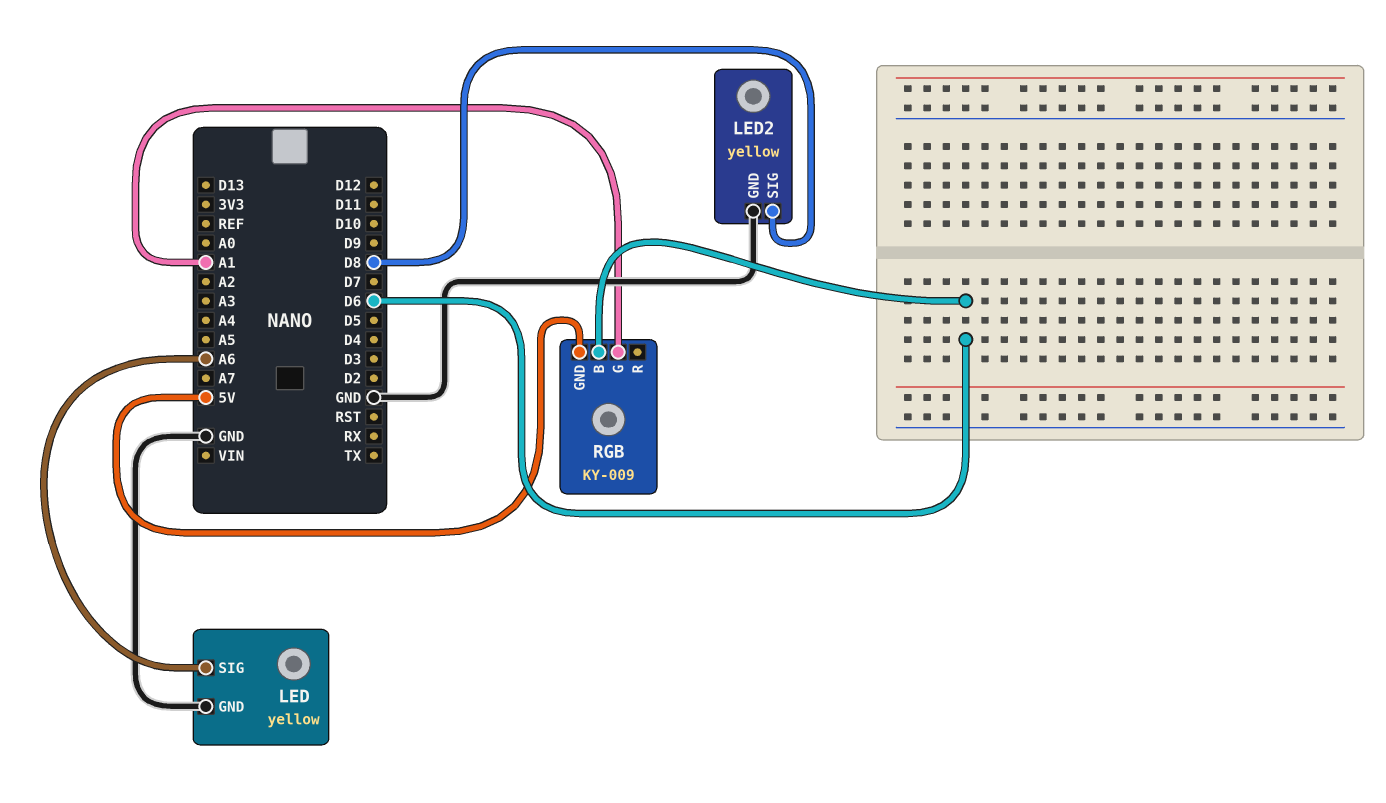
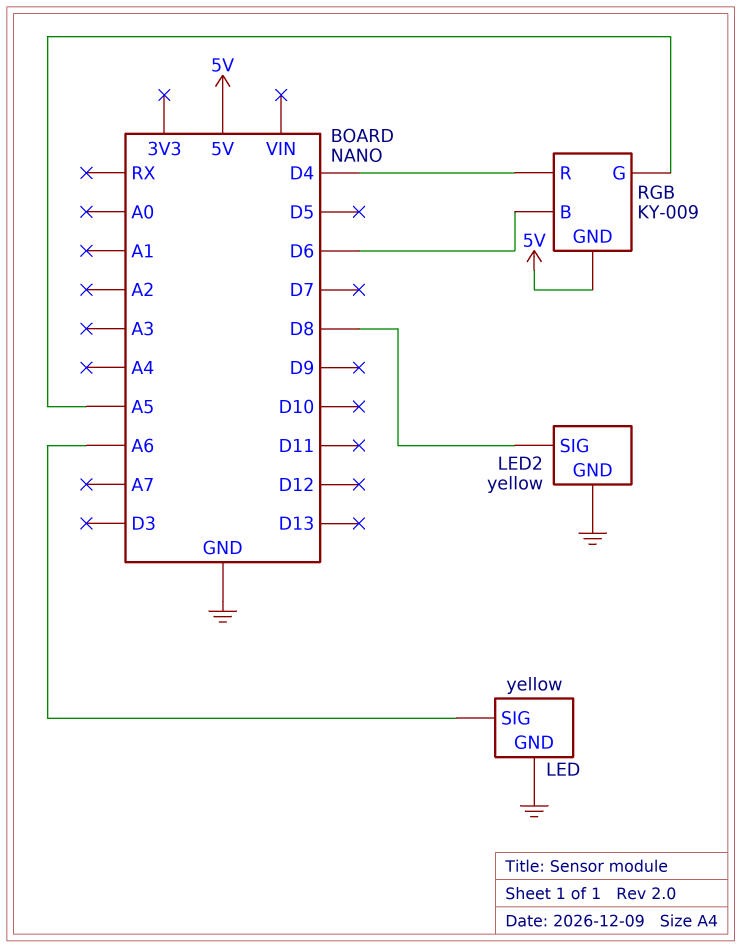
RGB pin G: A1 -> A5
RGB pin R: none -> D4

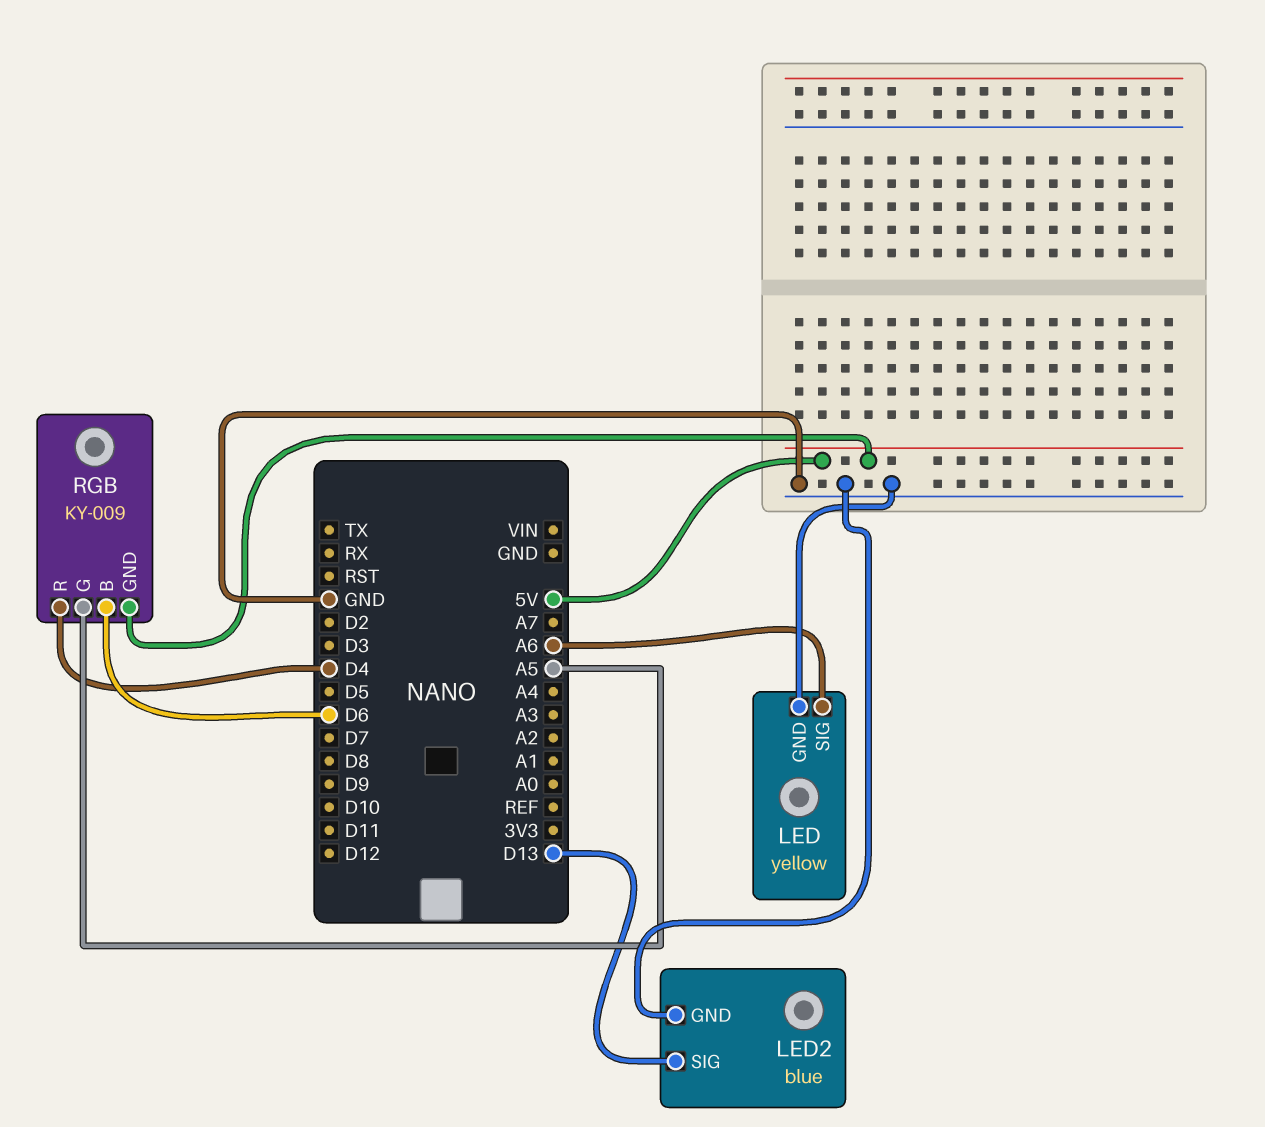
LED2: yellow -> blue
LED2 pin SIG: D8 -> D13

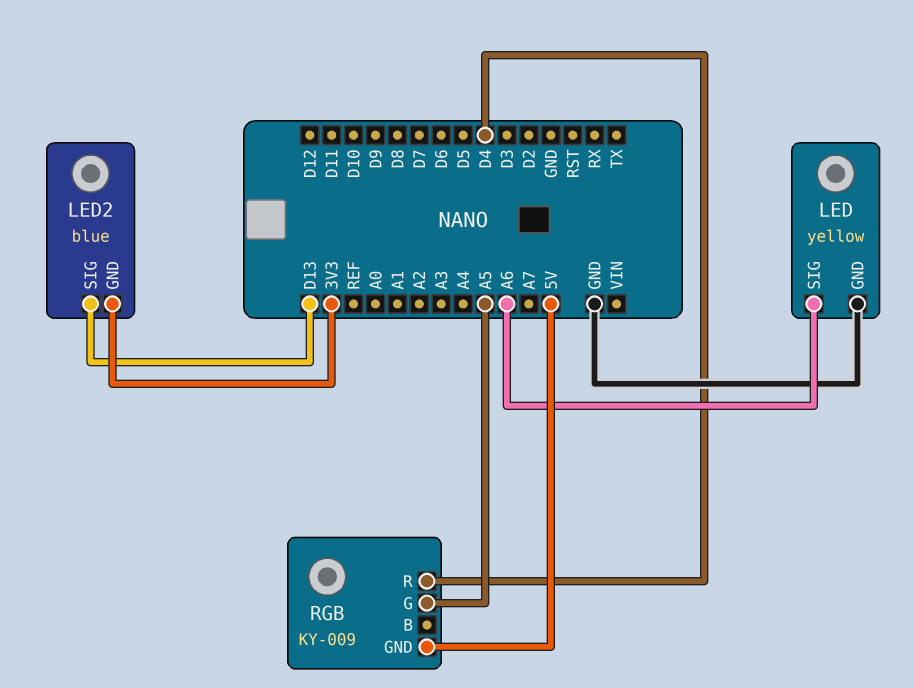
LED2 pin GND: GND -> 3V3
RGB pin B: D6 -> none

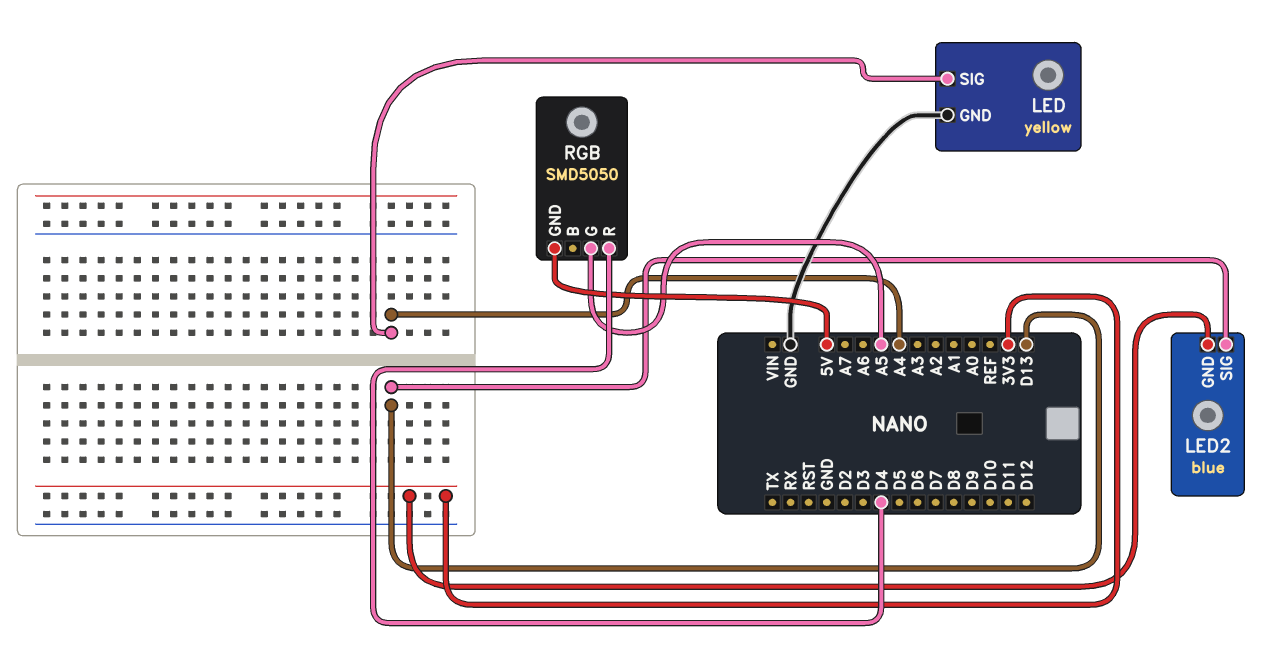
LED pin SIG: A6 -> A4
RGB: KY-009 -> SMD5050

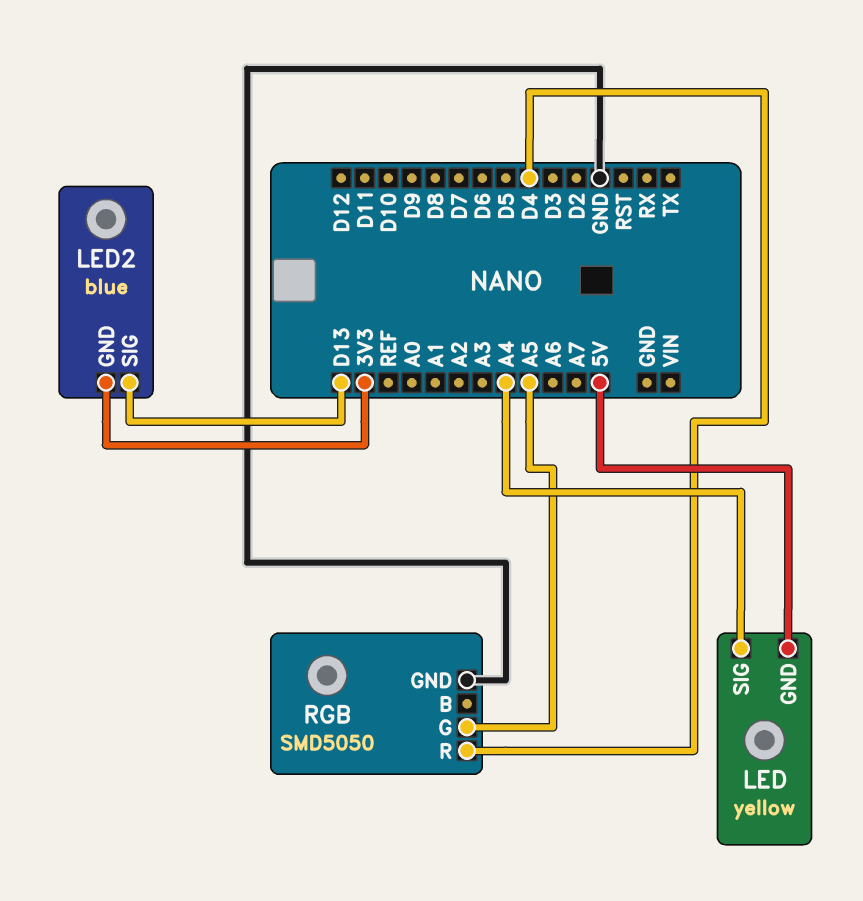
LED pin GND: GND -> 5V
RGB pin GND: 5V -> GND

